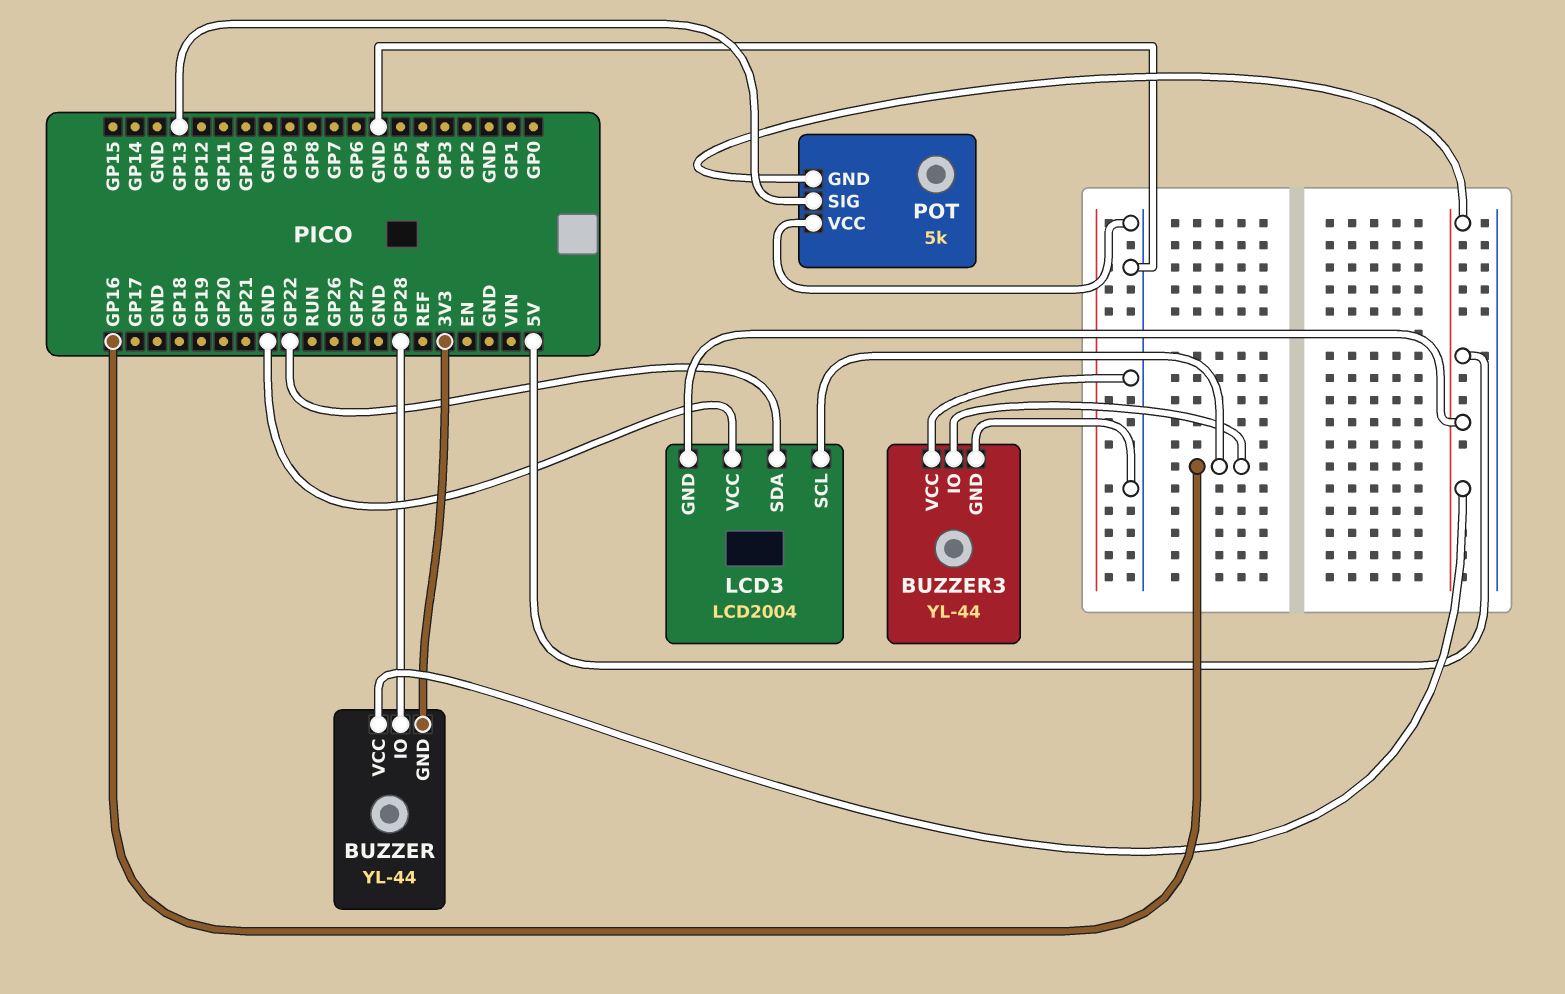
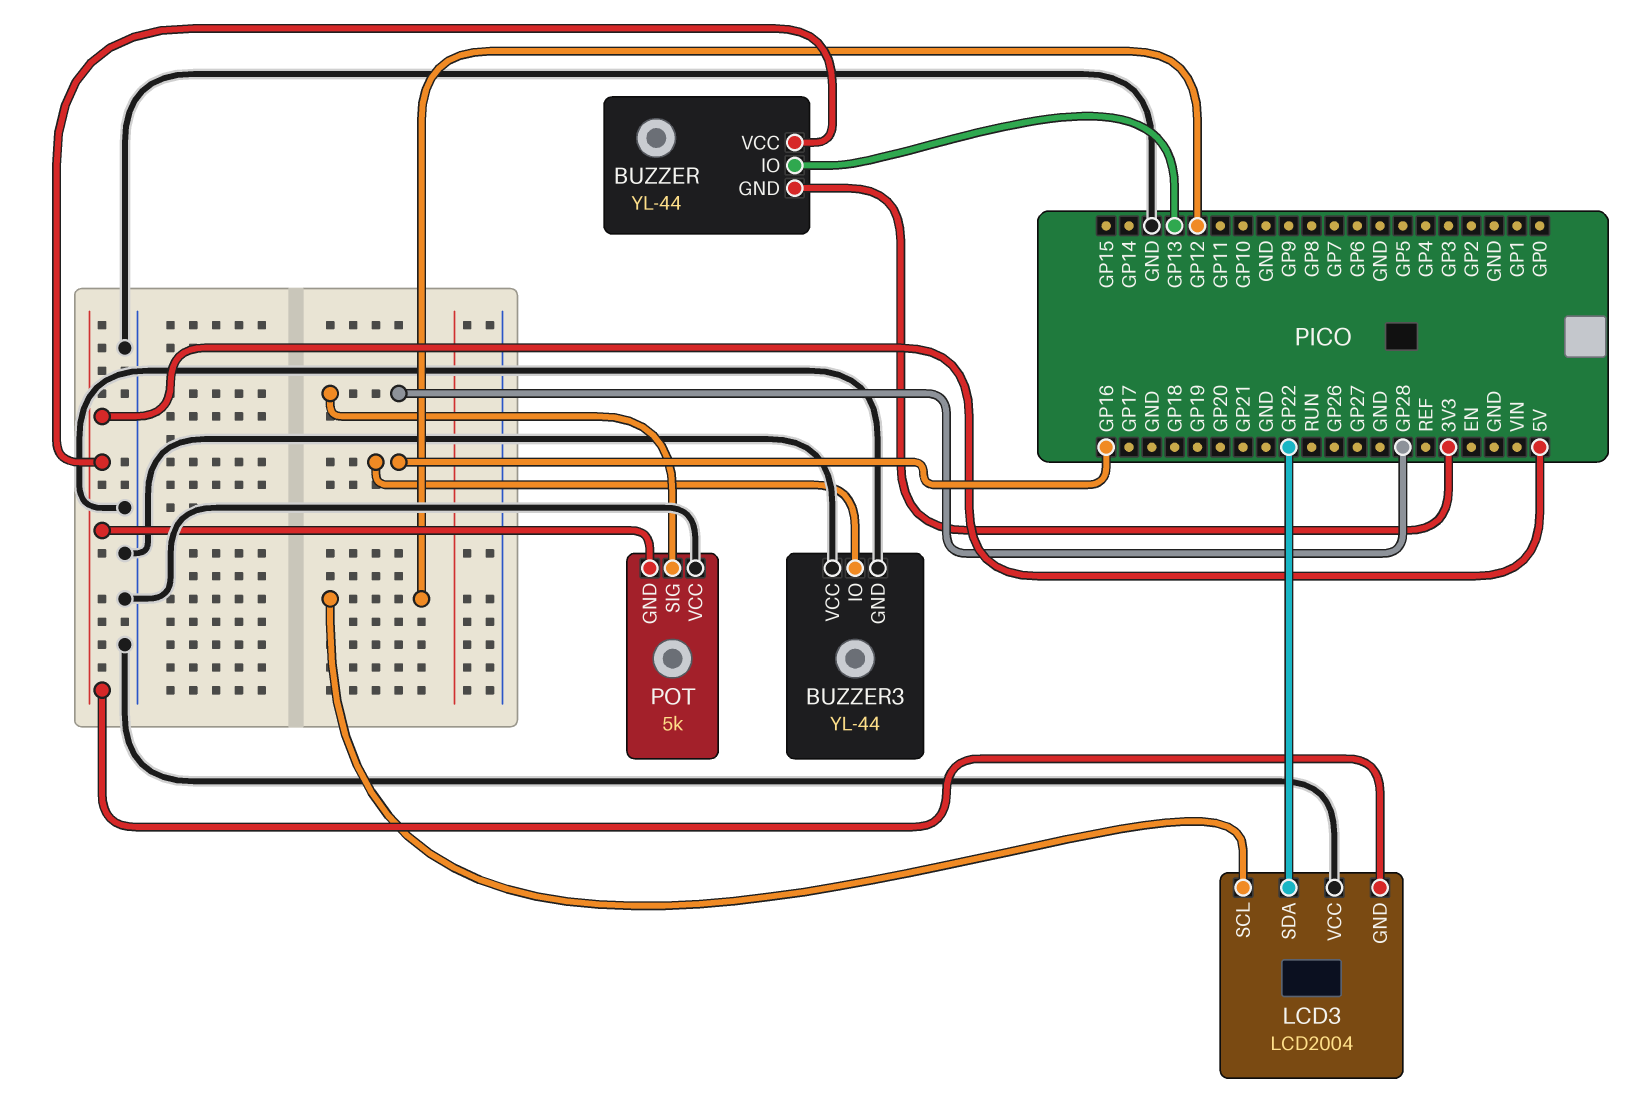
BUZZER pin IO: GP28 -> GP13
LCD3 pin SCL: GP16 -> GP12
POT pin SIG: GP13 -> GP28

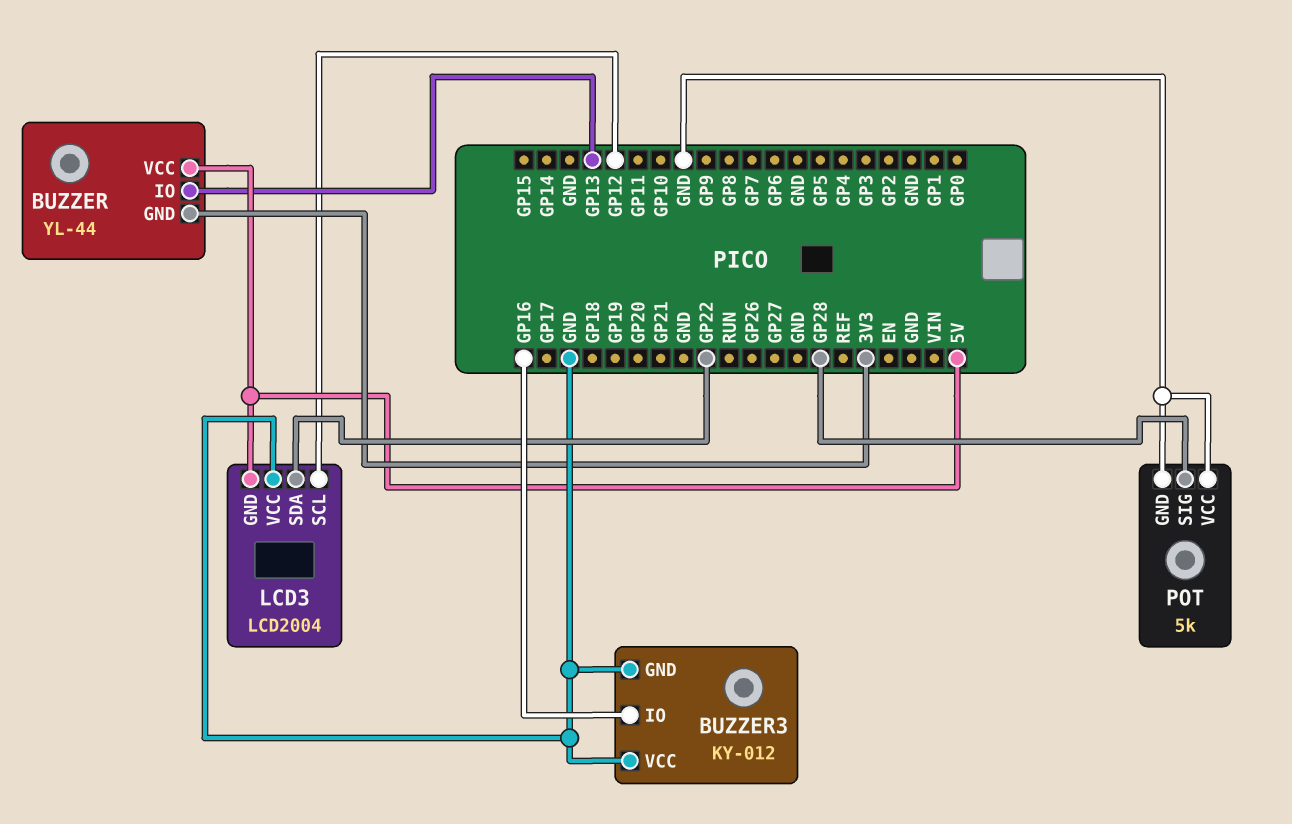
BUZZER3: YL-44 -> KY-012
POT pin GND: 5V -> GND

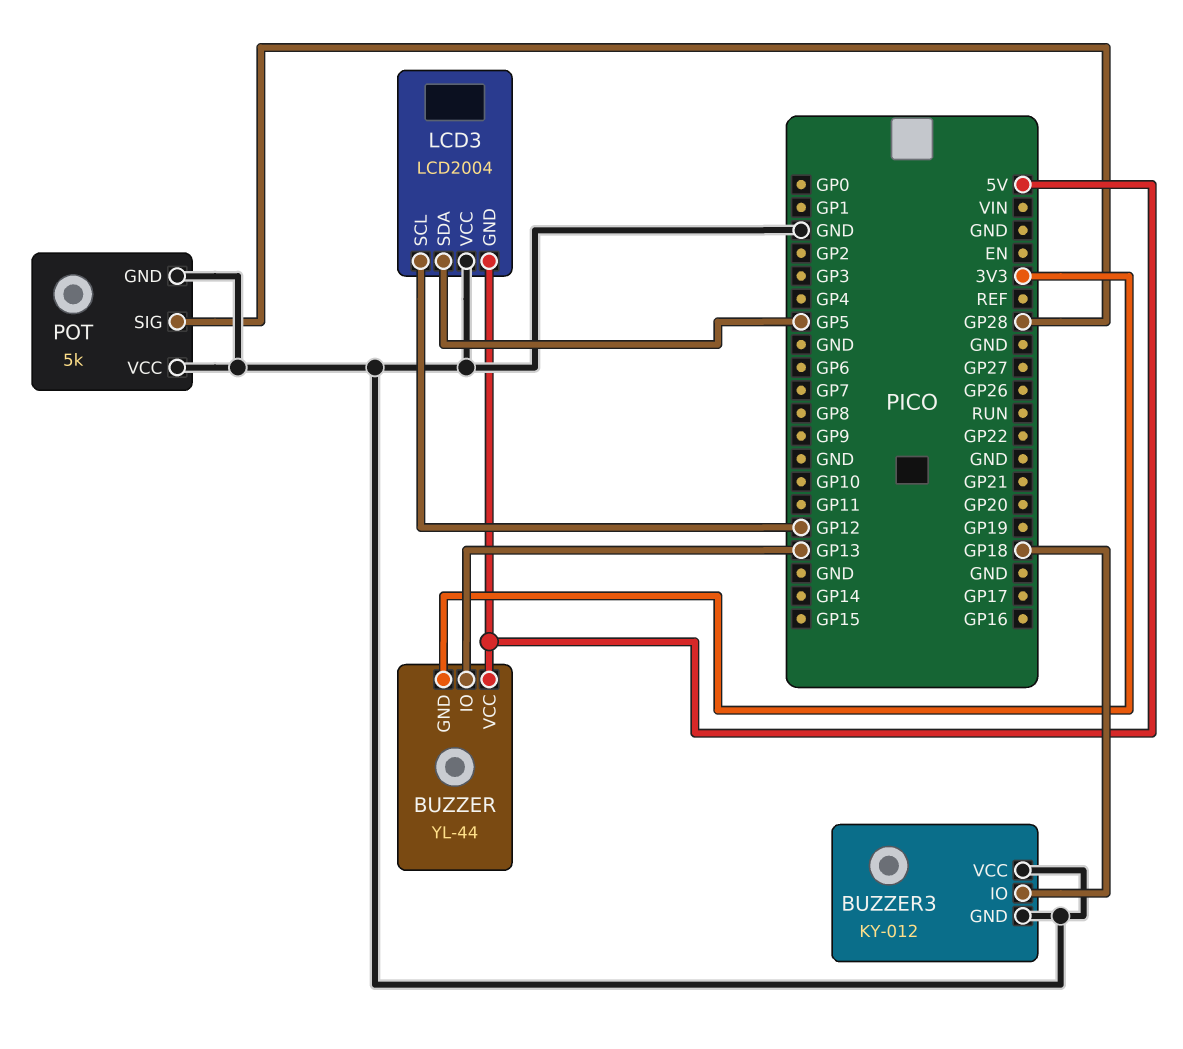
BUZZER3 pin IO: GP16 -> GP18
LCD3 pin SDA: GP22 -> GP5

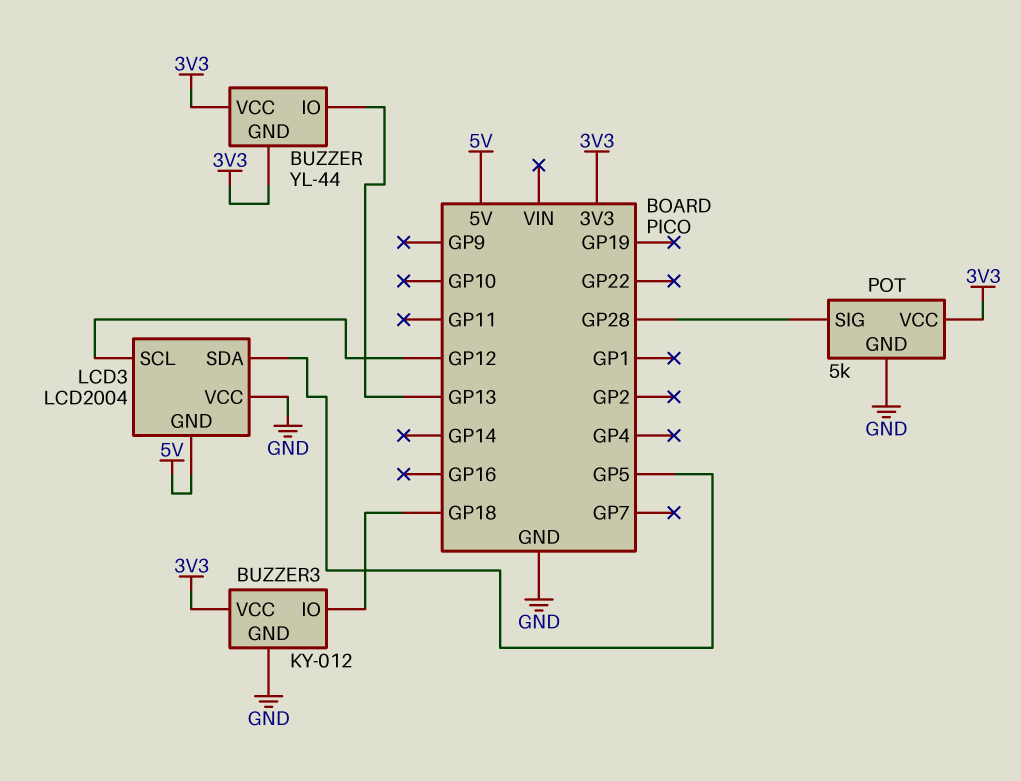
BUZZER pin VCC: 5V -> 3V3
BUZZER3 pin VCC: GND -> 3V3
POT pin VCC: GND -> 3V3

